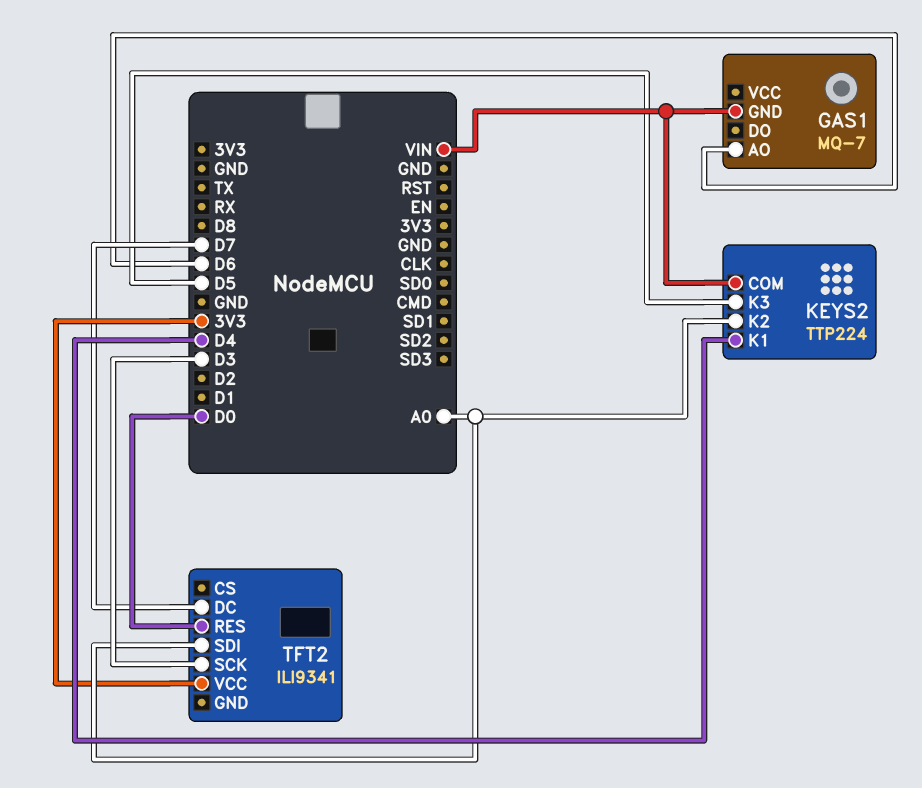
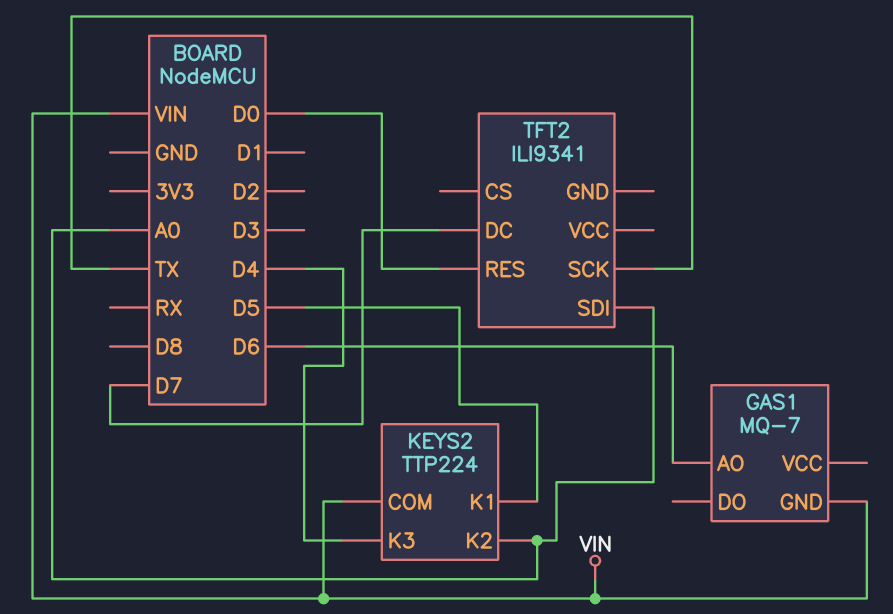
KEYS2 pin K1: D4 -> D5
KEYS2 pin K3: D5 -> D4
TFT2 pin SCK: D3 -> TX
TFT2 pin VCC: 3V3 -> none

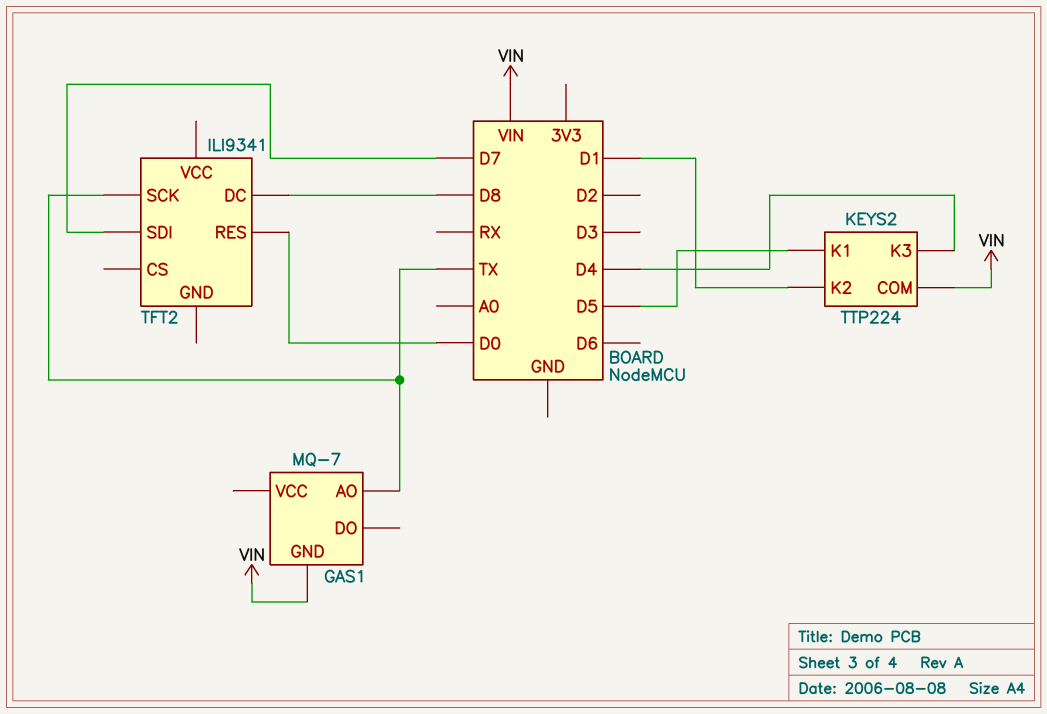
GAS1 pin AO: D6 -> TX
KEYS2 pin K2: A0 -> D1
TFT2 pin DC: D7 -> D8
TFT2 pin SDI: A0 -> D7

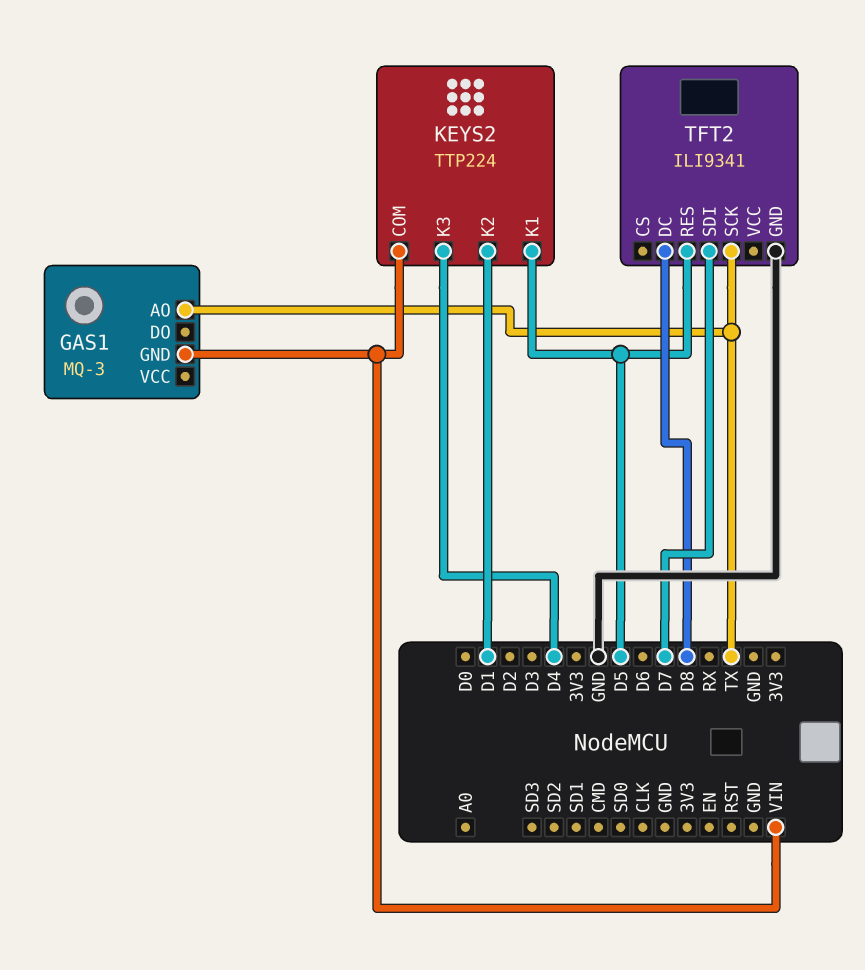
GAS1: MQ-7 -> MQ-3
TFT2 pin GND: none -> GND
TFT2 pin RES: D0 -> D5

